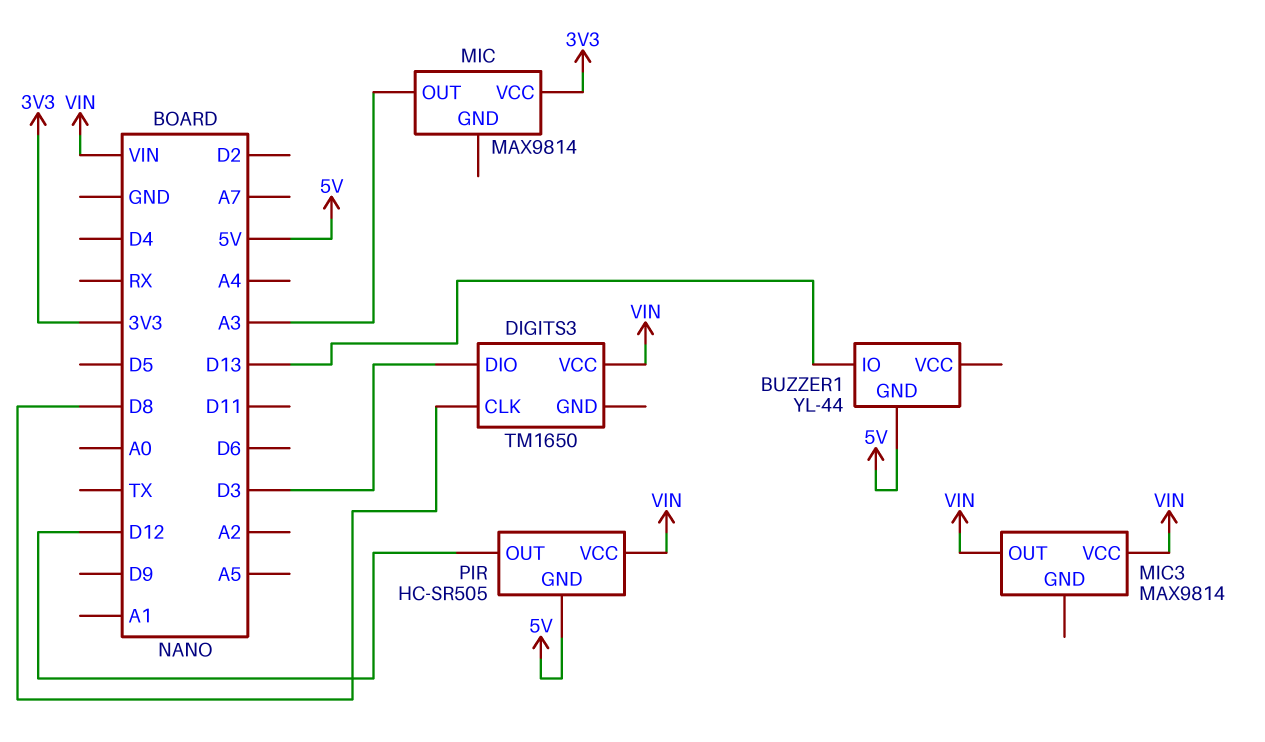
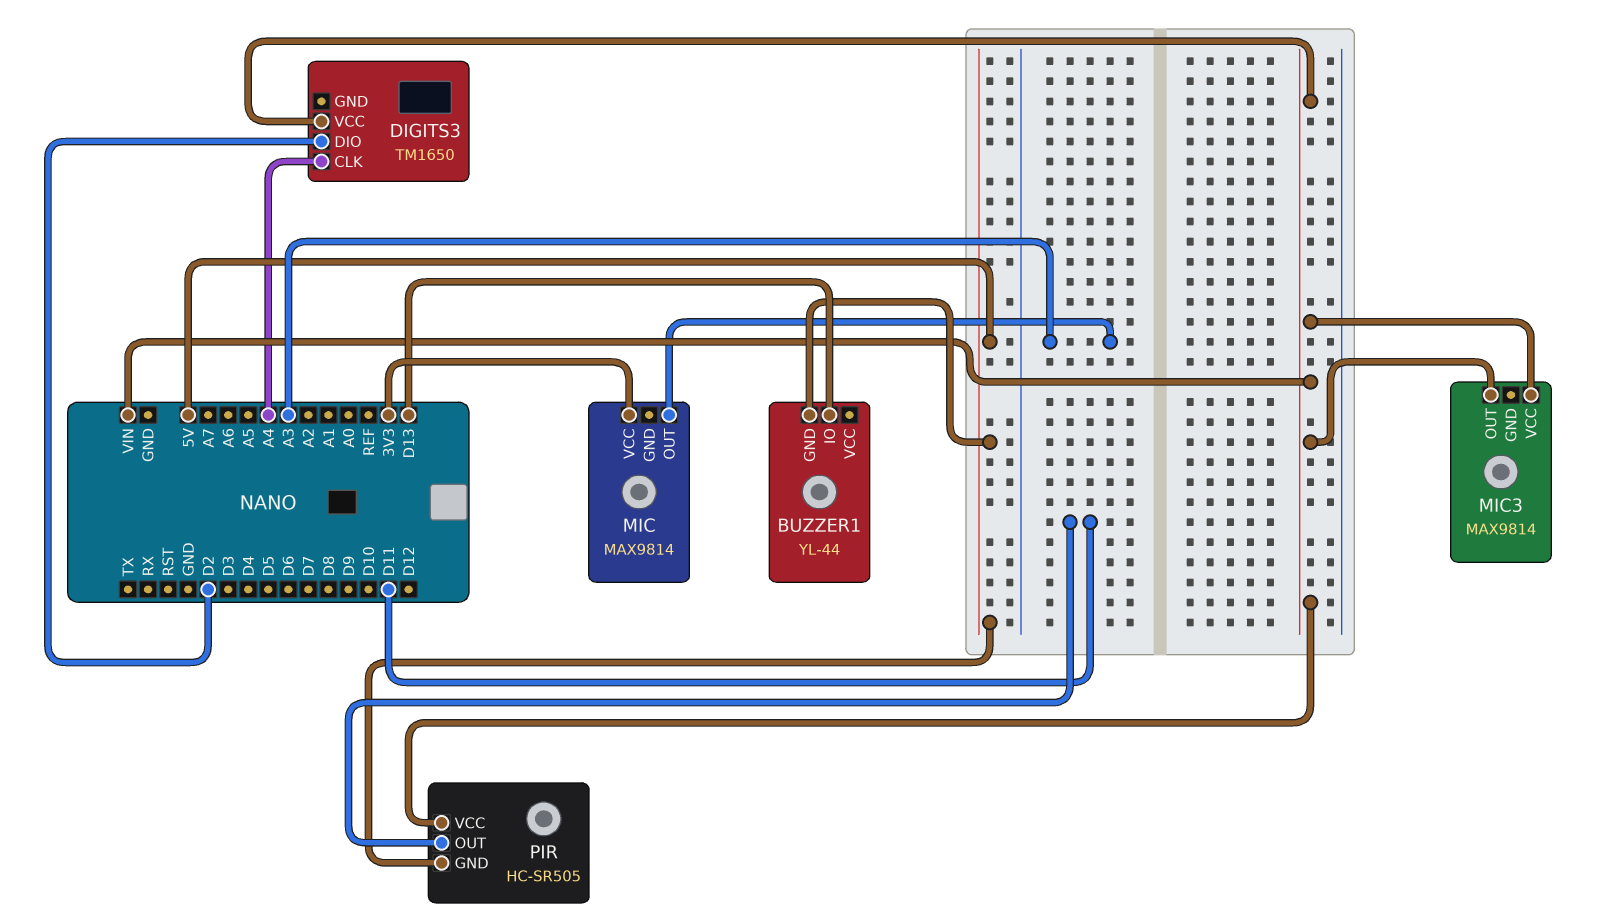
DIGITS3 pin CLK: D8 -> A4
DIGITS3 pin DIO: D3 -> D2
PIR pin OUT: D12 -> D11

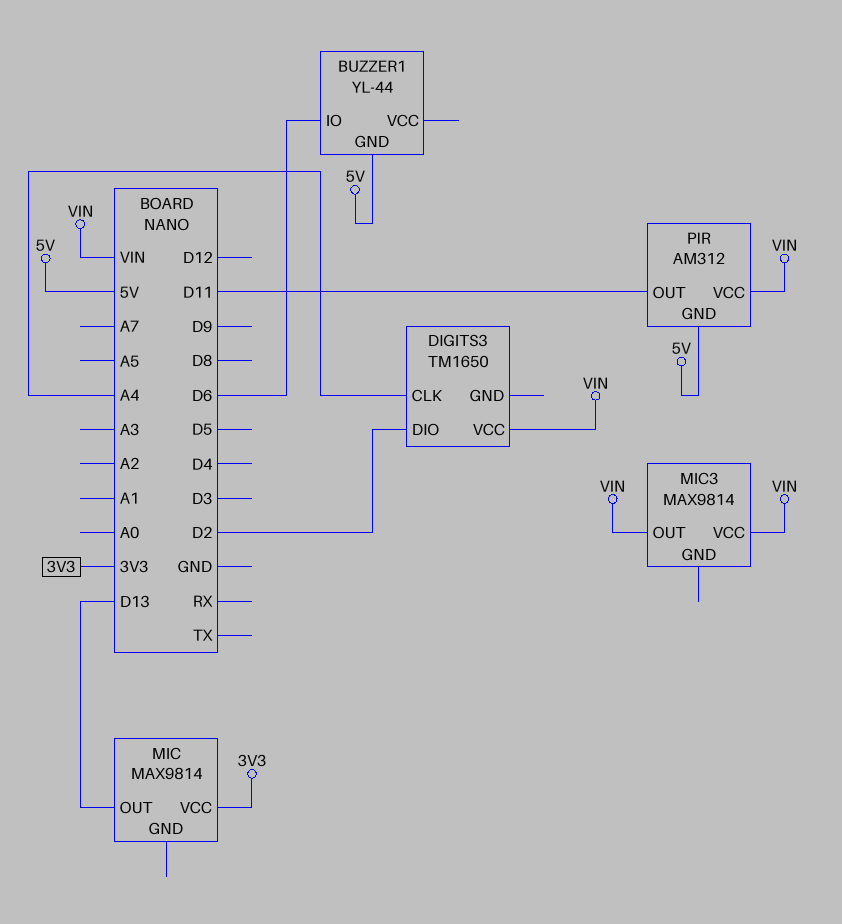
BUZZER1 pin IO: D13 -> D6
MIC pin OUT: A3 -> D13
PIR: HC-SR505 -> AM312

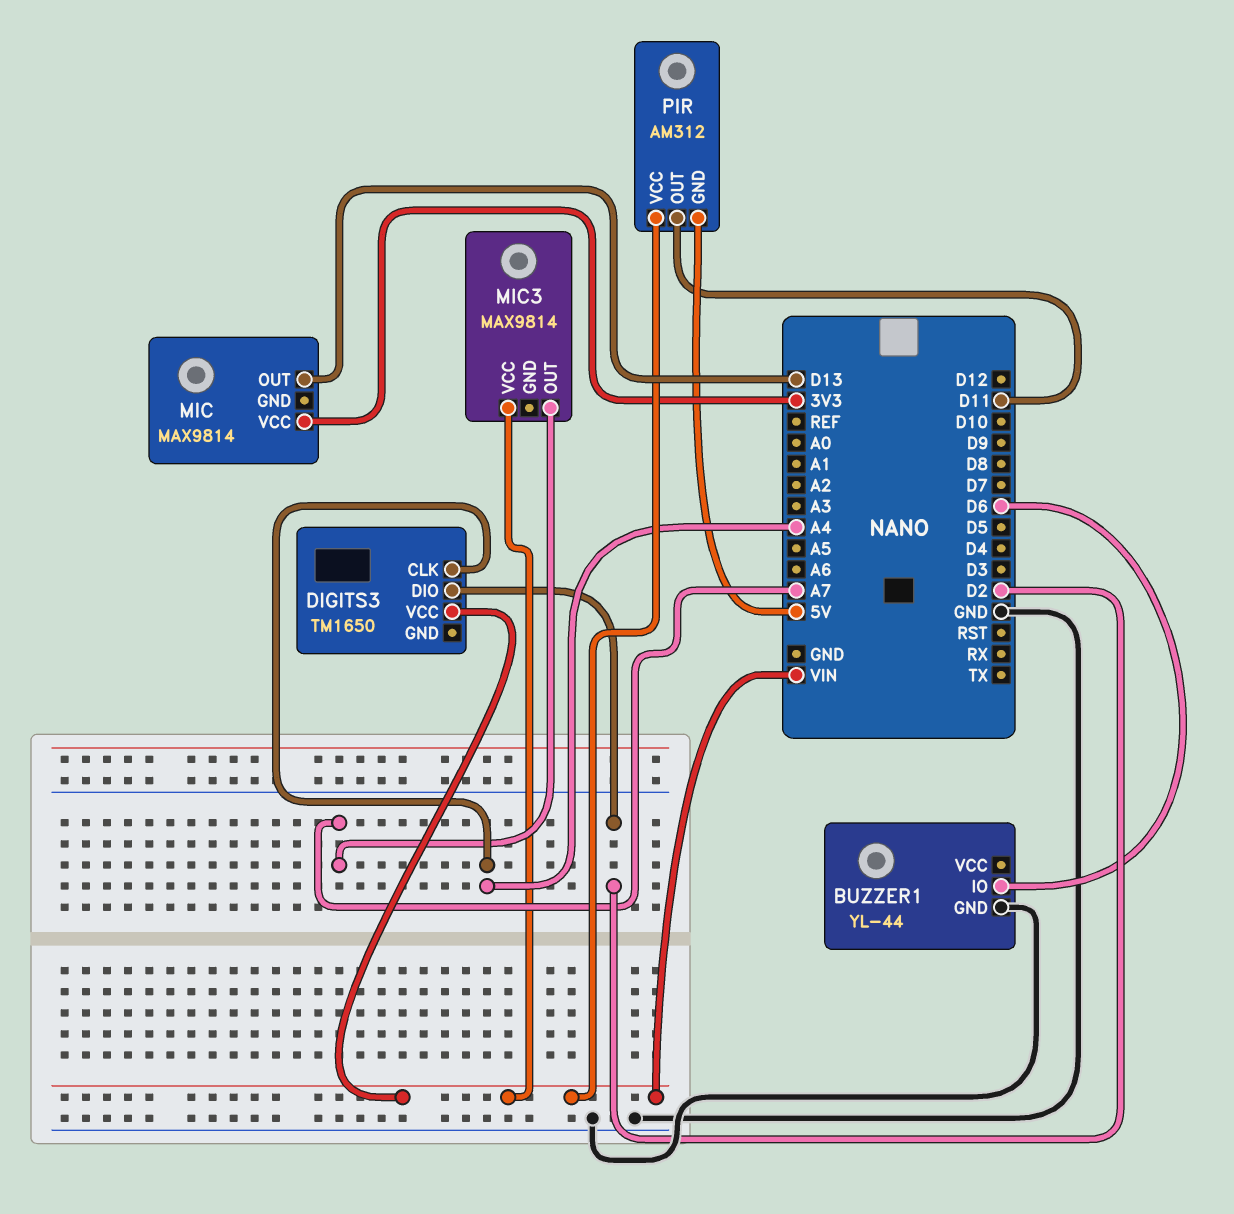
BUZZER1 pin GND: 5V -> GND
MIC3 pin OUT: VIN -> A7

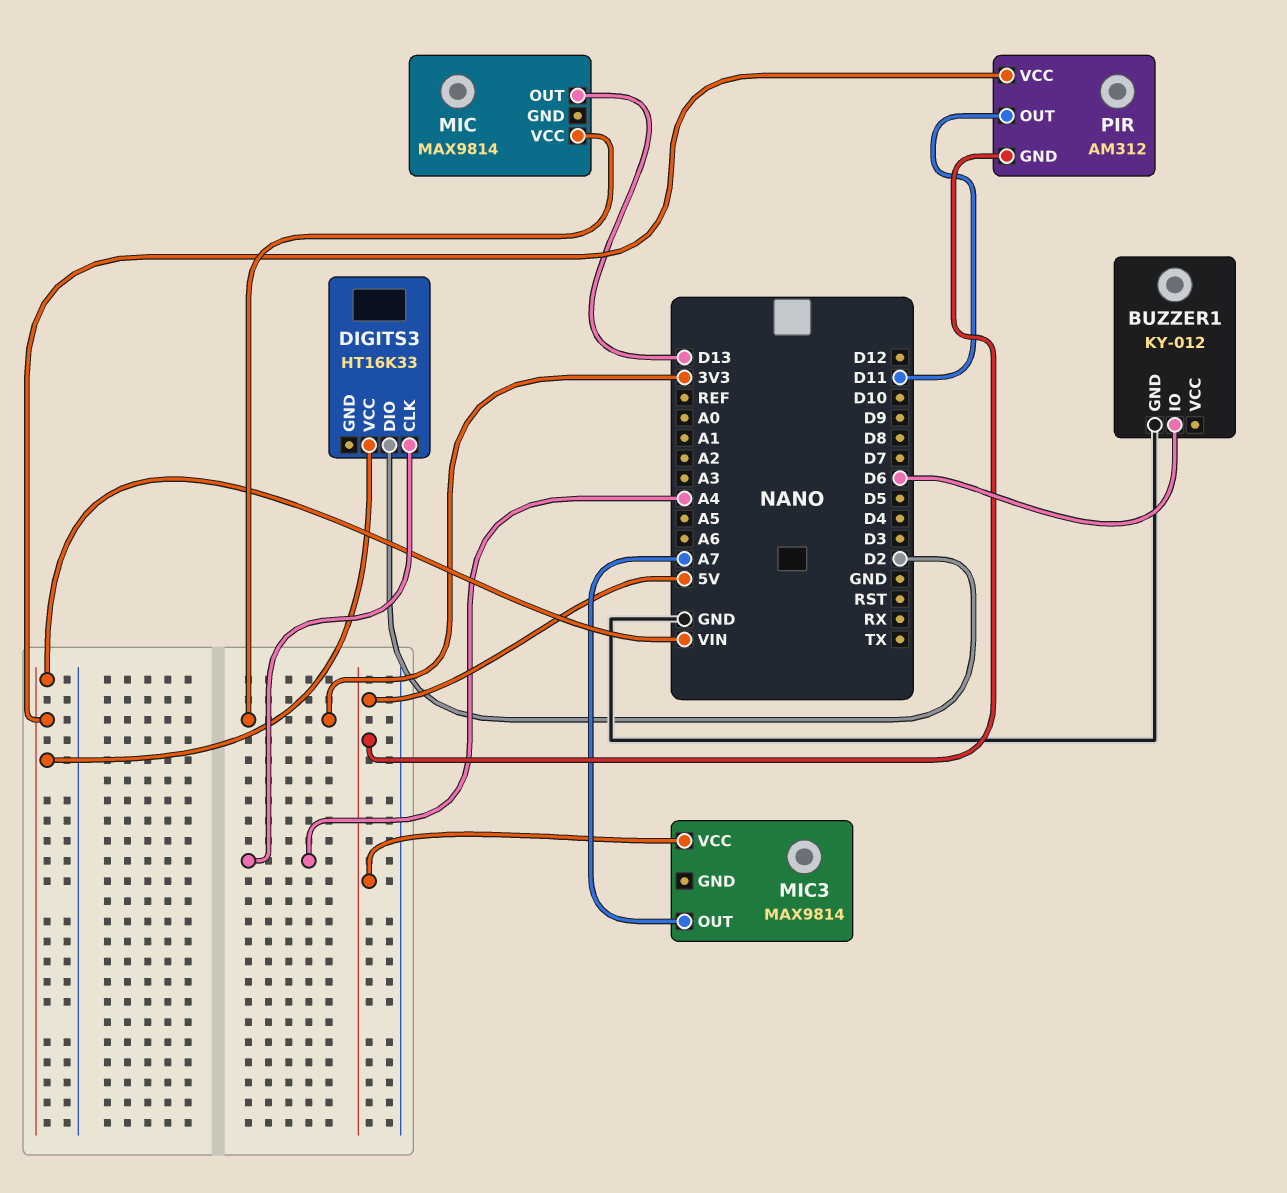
BUZZER1: YL-44 -> KY-012
DIGITS3: TM1650 -> HT16K33
MIC3 pin VCC: VIN -> 5V

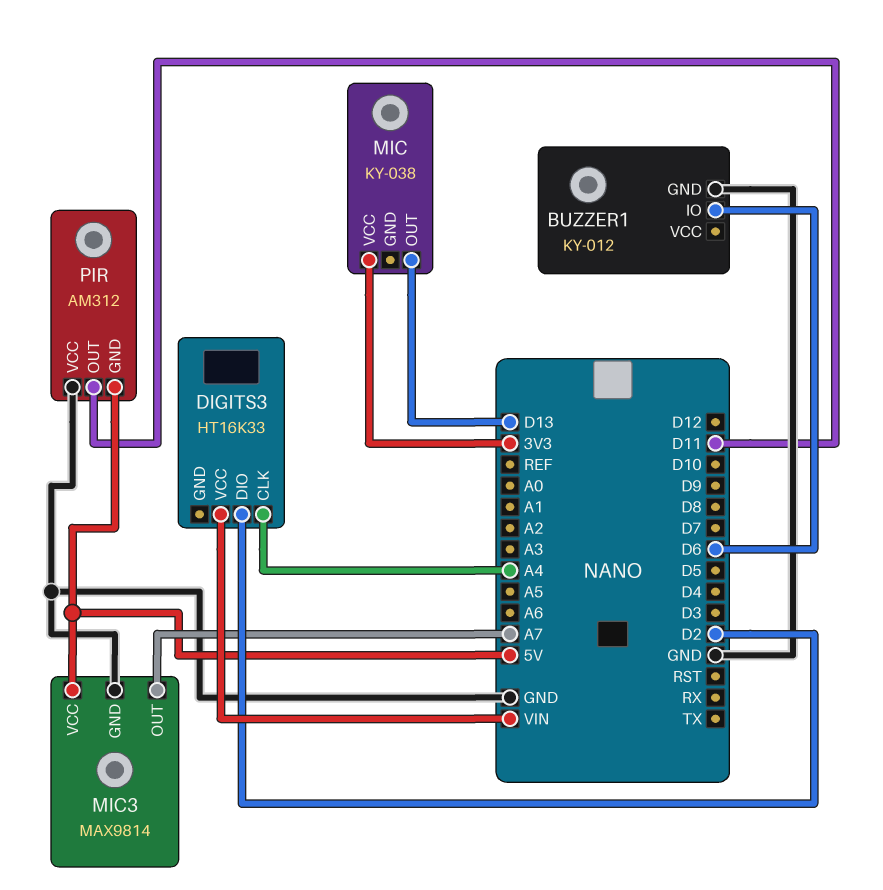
MIC: MAX9814 -> KY-038
MIC3 pin GND: none -> GND
PIR pin VCC: VIN -> GND

